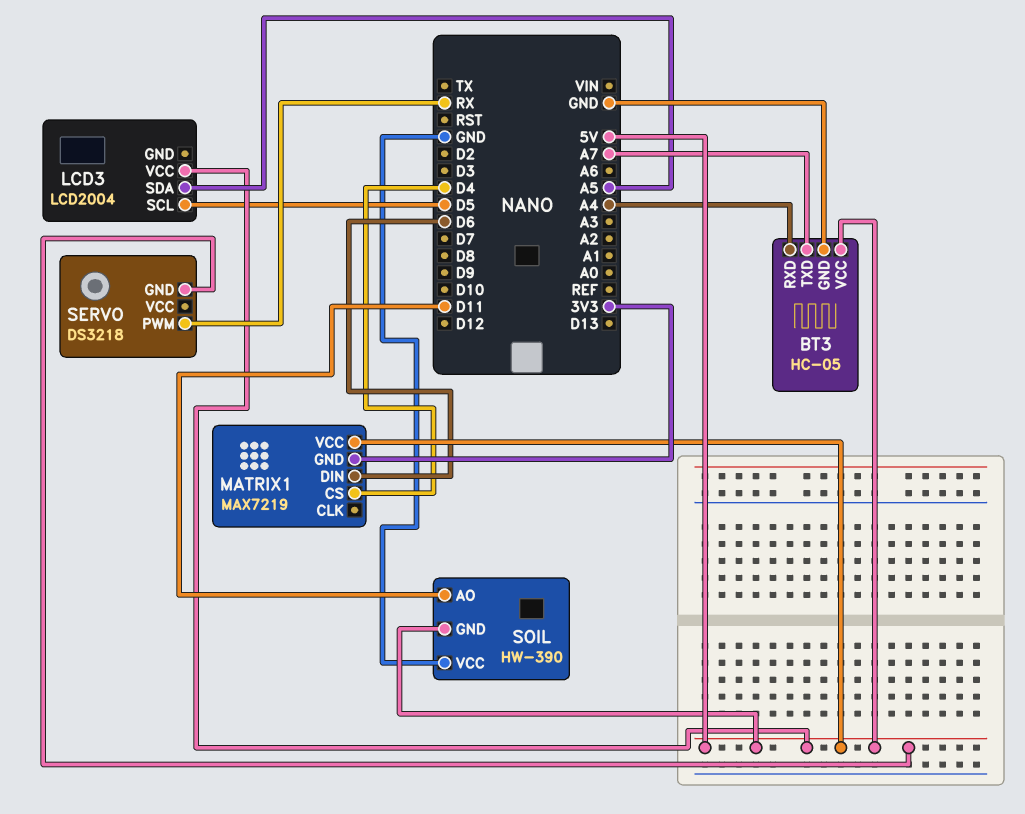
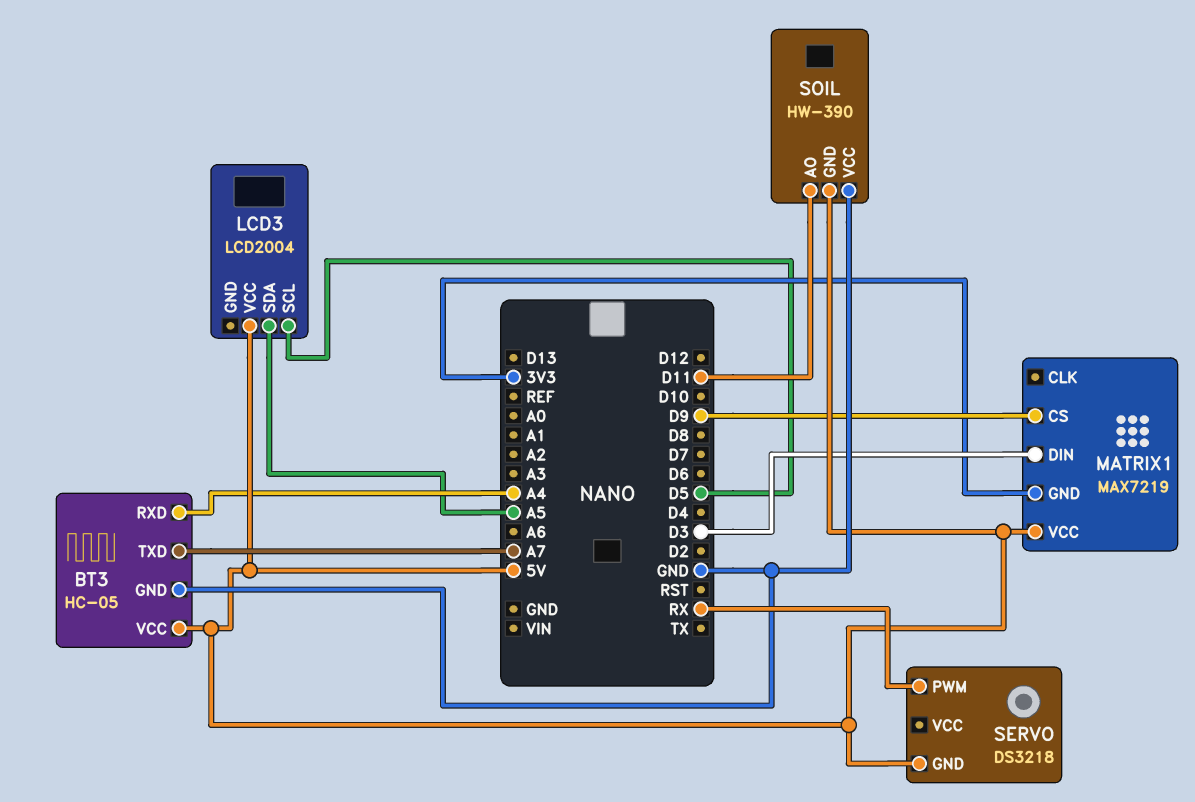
MATRIX1 pin CS: D4 -> D9
MATRIX1 pin DIN: D6 -> D3

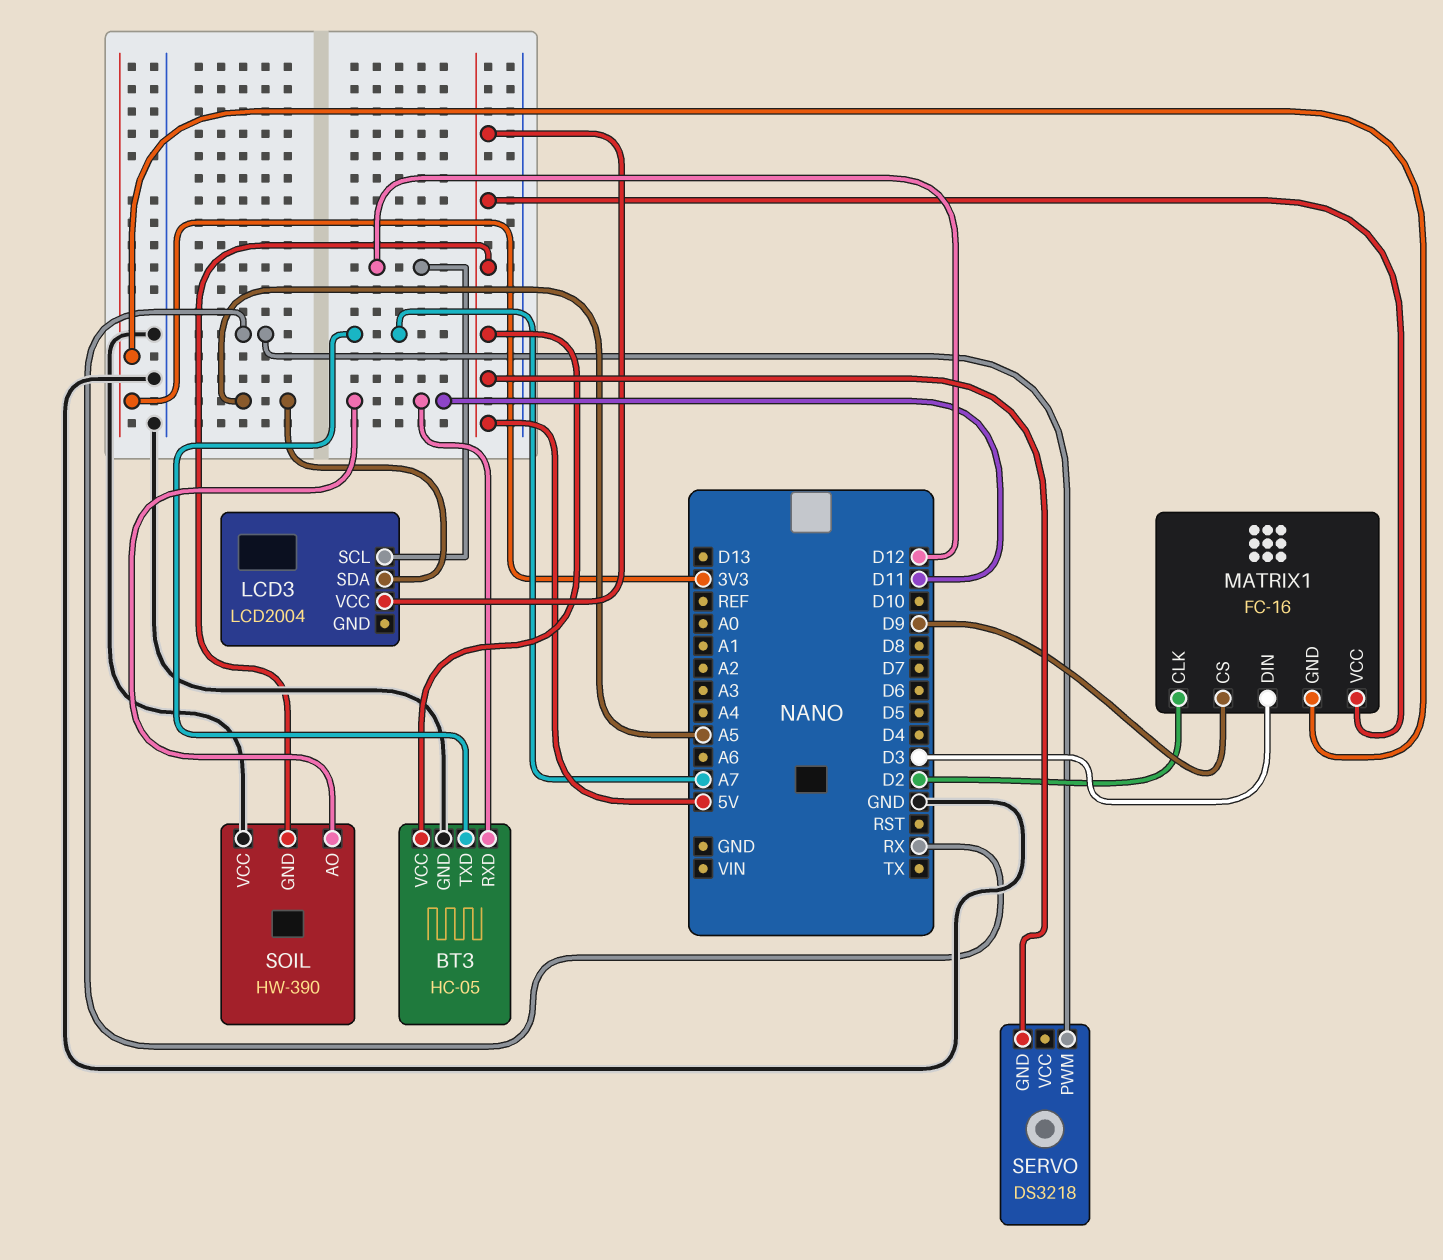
BT3 pin RXD: A4 -> D11
LCD3 pin SCL: D5 -> D12
MATRIX1: MAX7219 -> FC-16
MATRIX1 pin CLK: none -> D2

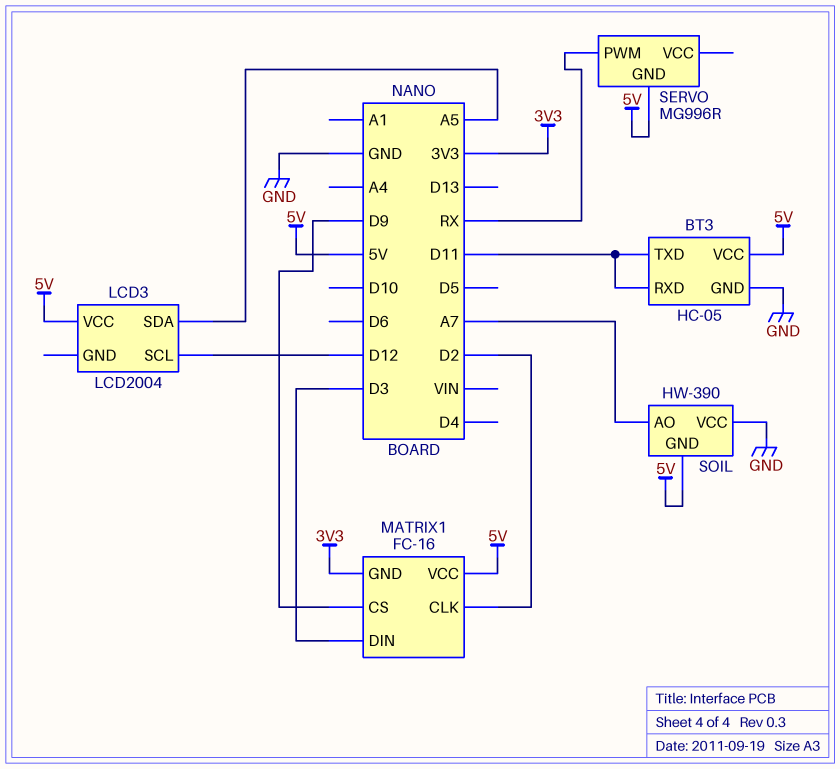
BT3 pin TXD: A7 -> D11
SERVO: DS3218 -> MG996R
SOIL pin AO: D11 -> A7

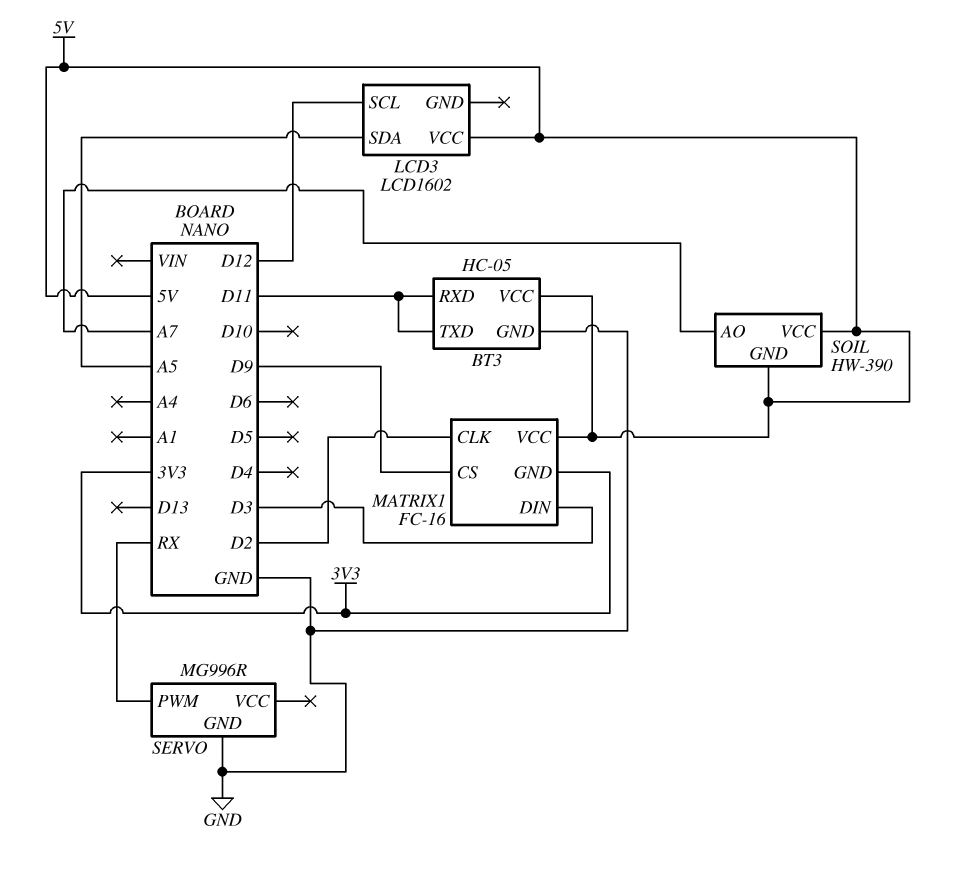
LCD3: LCD2004 -> LCD1602
SERVO pin GND: 5V -> GND
SOIL pin VCC: GND -> 5V

